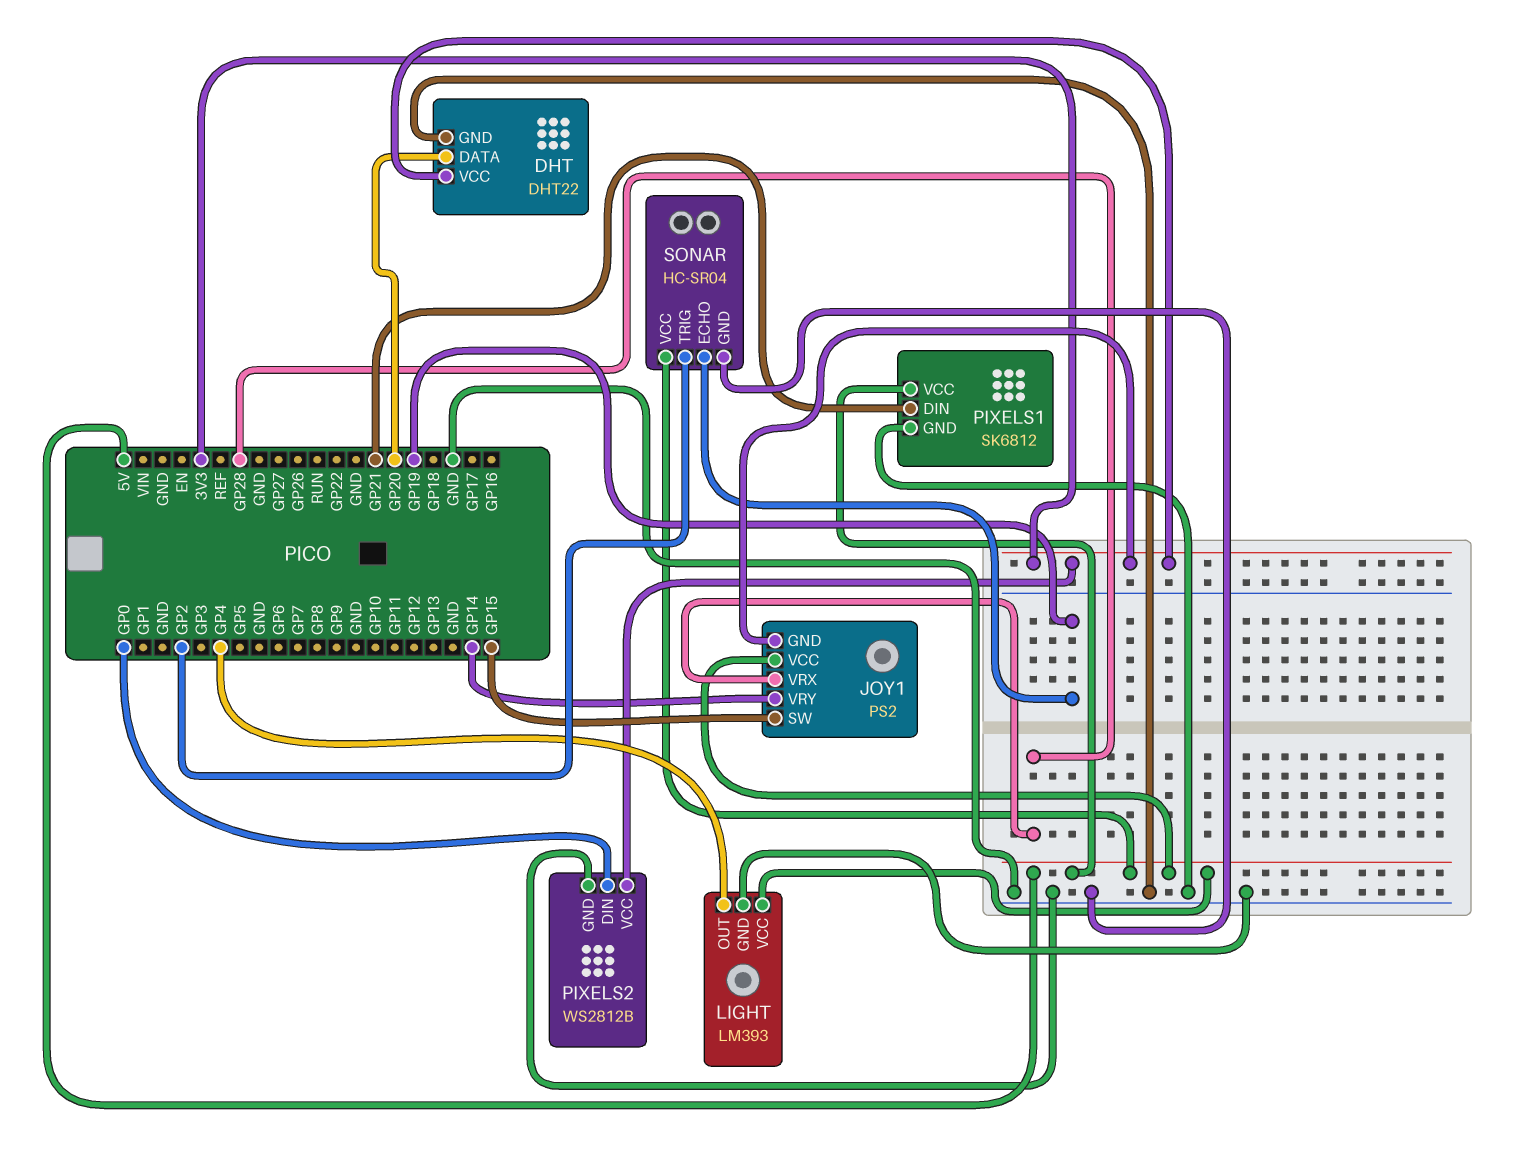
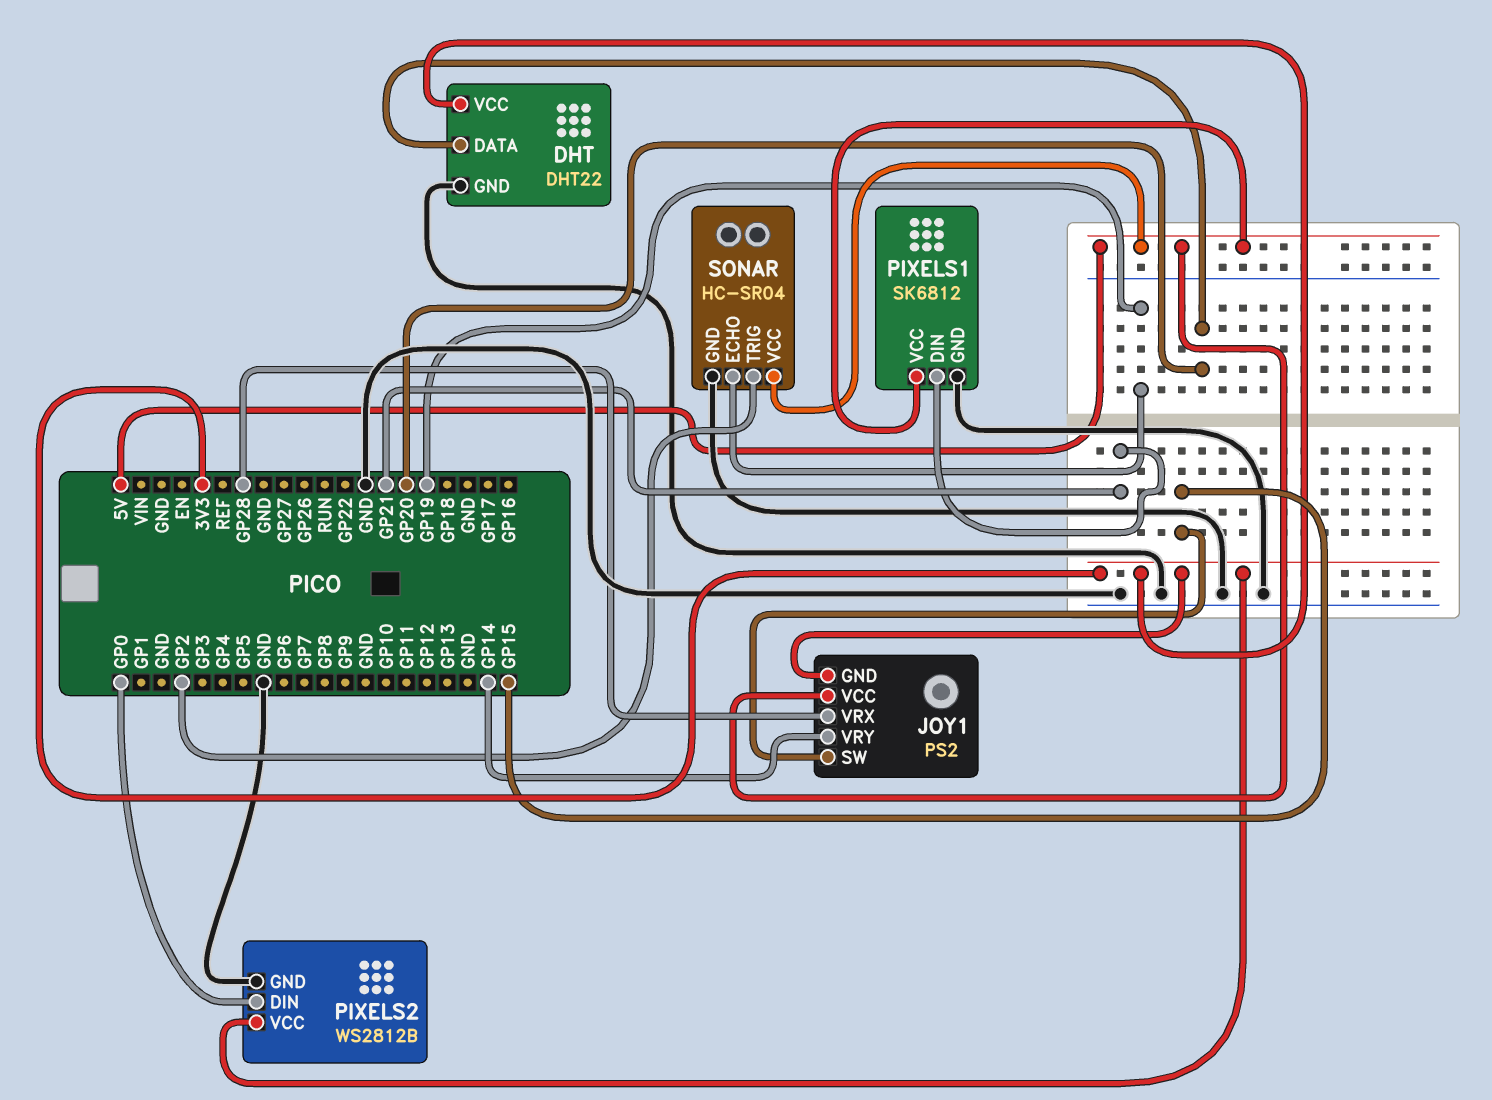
LIGHT: LM393 -> none
LIGHT pin GND: GND -> none
LIGHT pin OUT: GP4 -> none
LIGHT pin VCC: 5V -> none

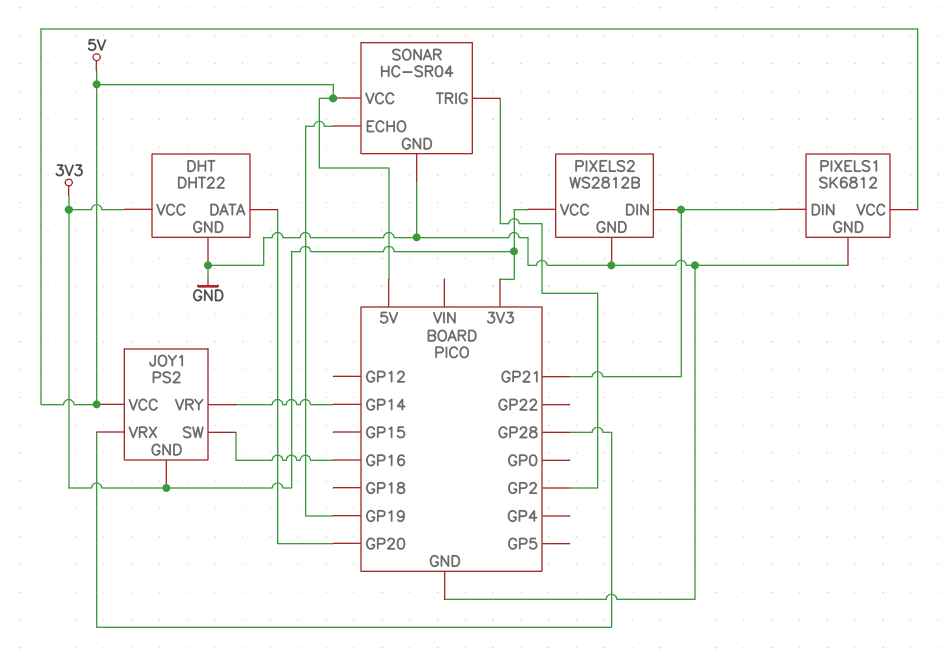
JOY1 pin SW: GP15 -> GP16
PIXELS2 pin DIN: GP0 -> GP21

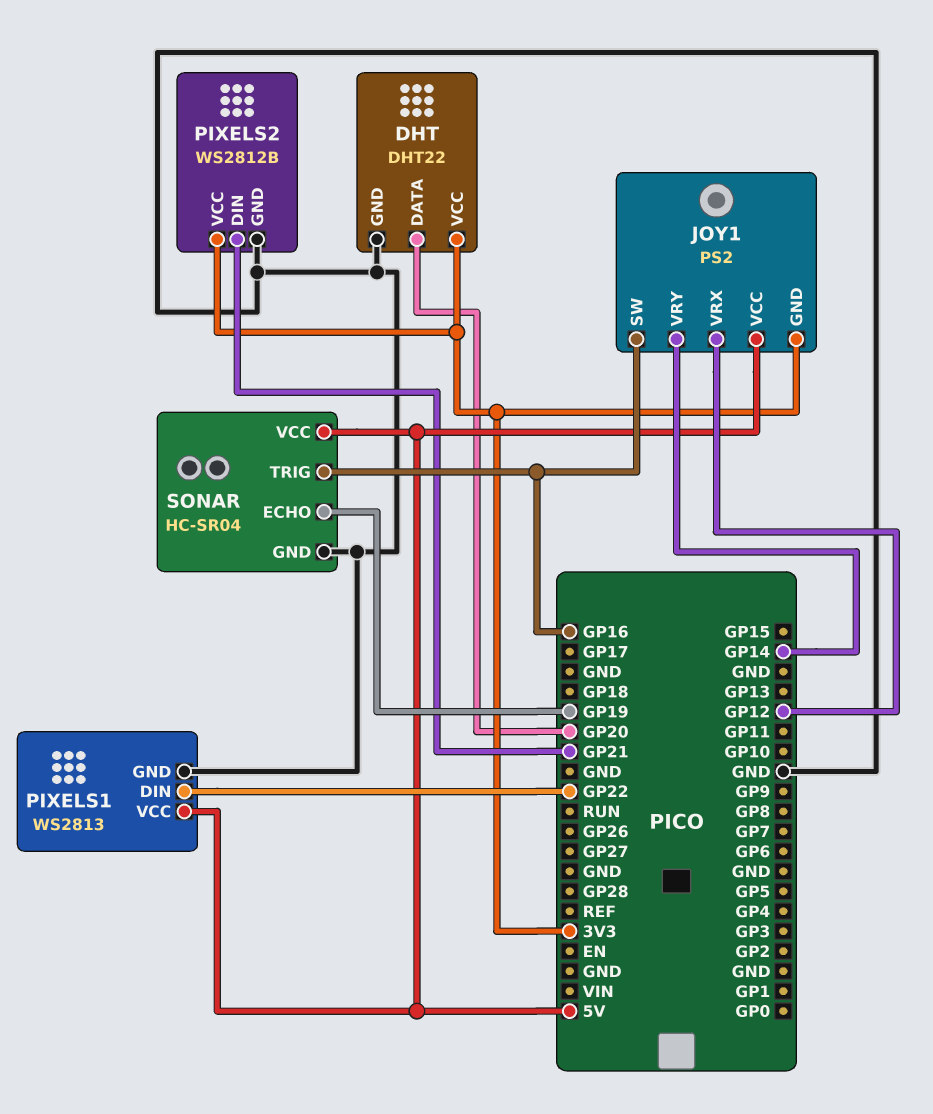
JOY1 pin VRX: GP28 -> GP12
PIXELS1: SK6812 -> WS2813
PIXELS1 pin DIN: GP21 -> GP22
SONAR pin TRIG: GP2 -> GP16

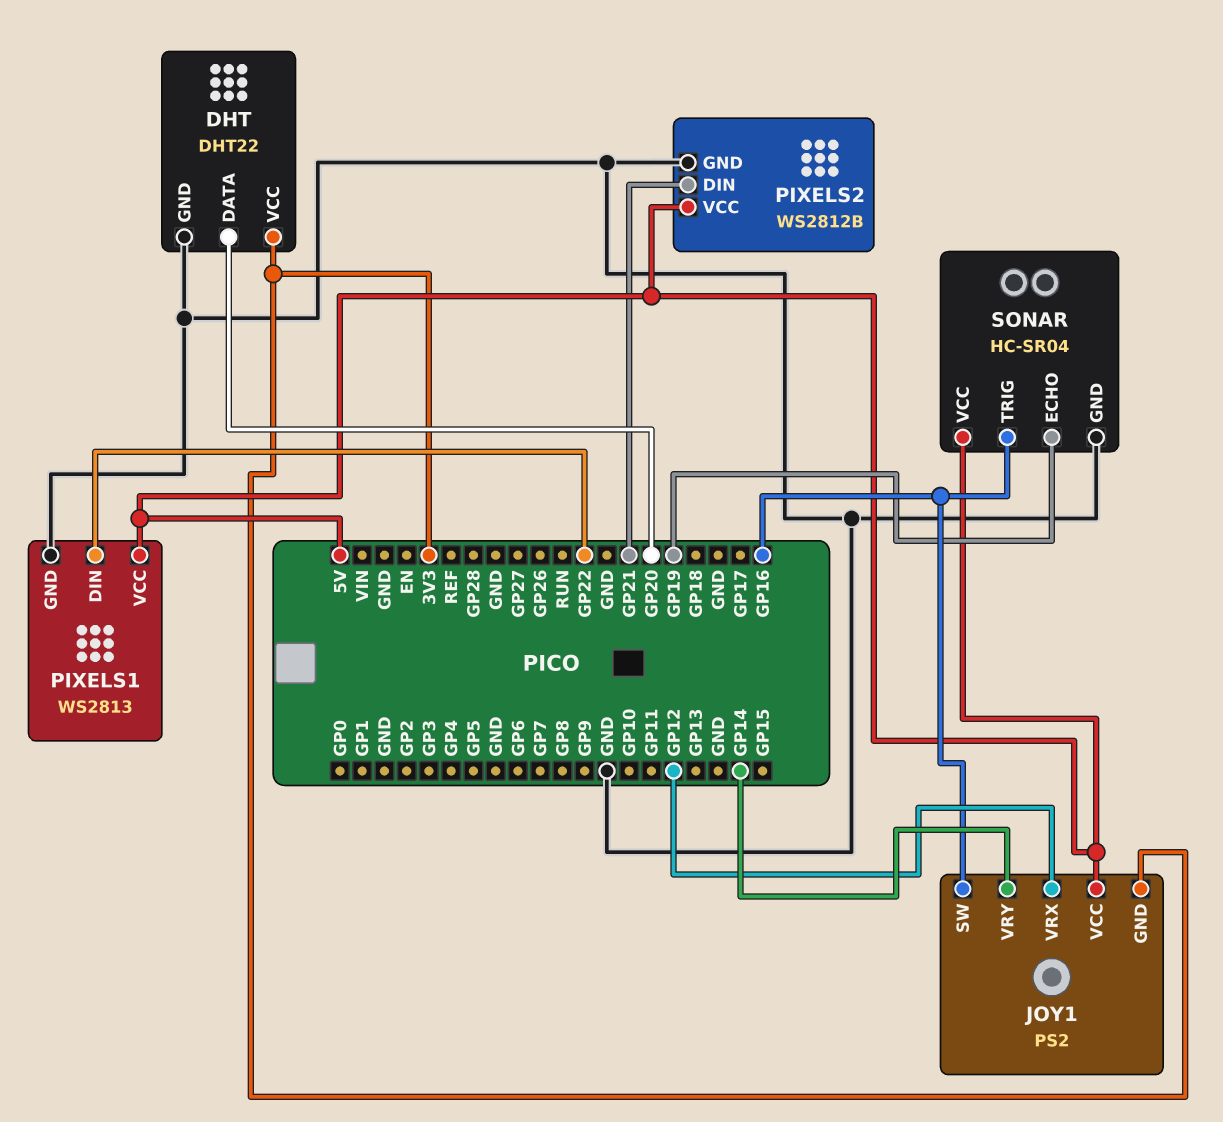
PIXELS2 pin VCC: 3V3 -> 5V

